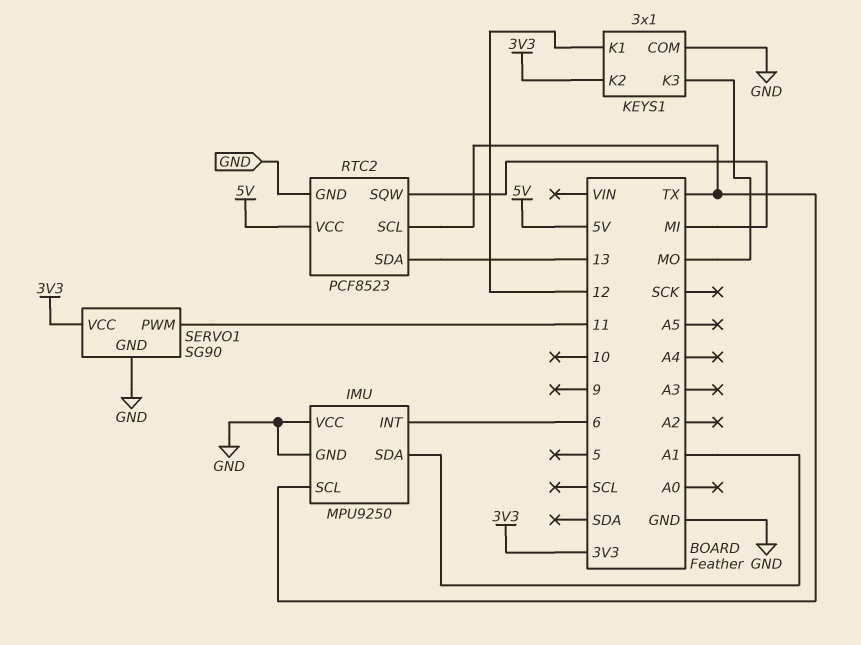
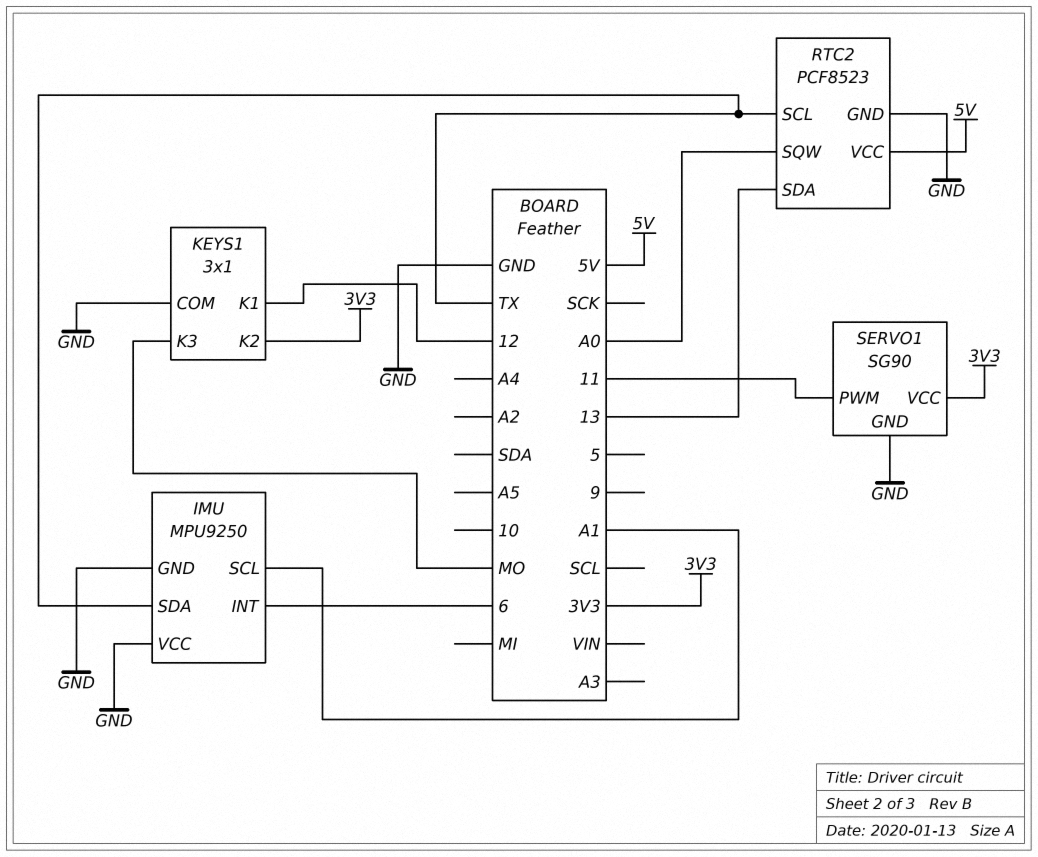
IMU pin SCL: TX -> A1
IMU pin SDA: A1 -> TX
RTC2 pin SQW: MI -> A0

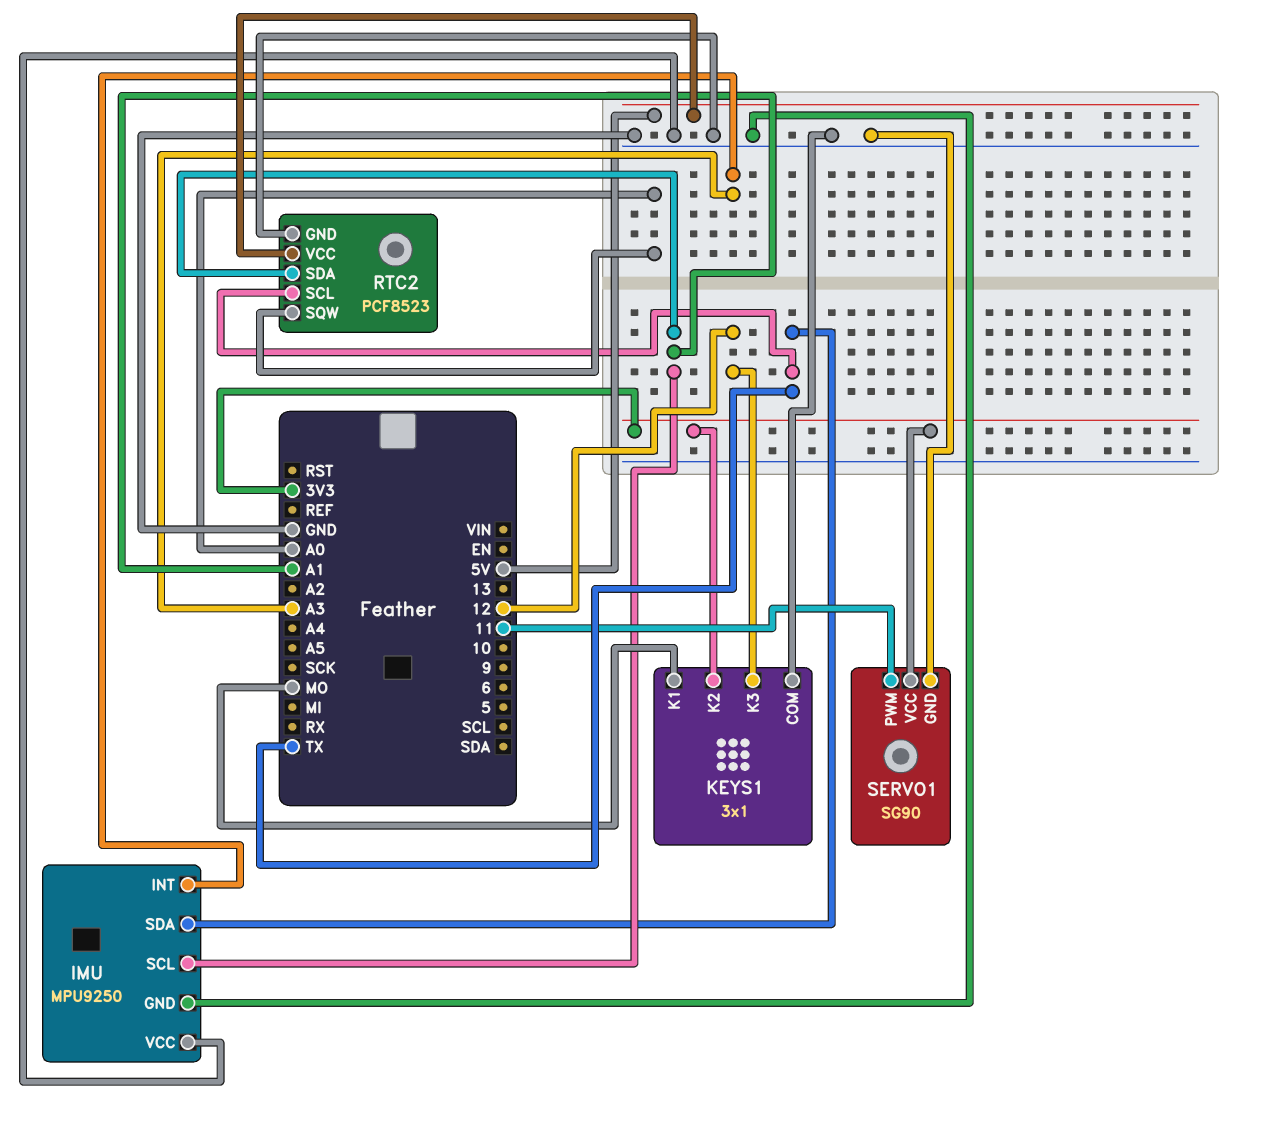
IMU pin INT: 6 -> A3
KEYS1 pin K1: 12 -> MO
KEYS1 pin K3: MO -> 12
RTC2 pin SDA: 13 -> A1

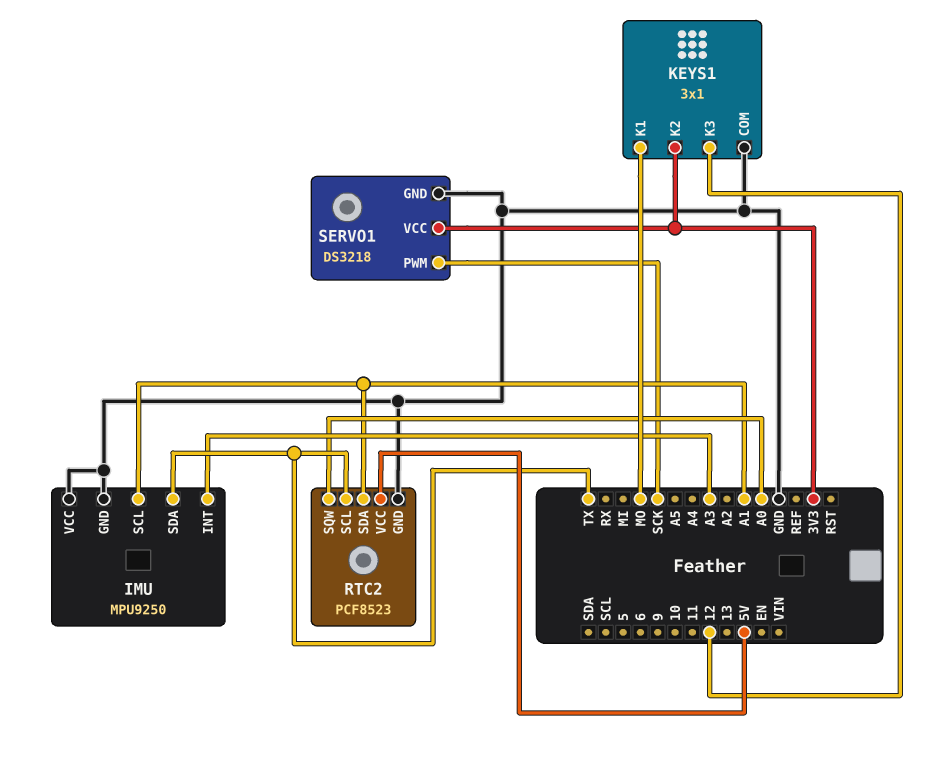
SERVO1: SG90 -> DS3218
SERVO1 pin PWM: 11 -> SCK

